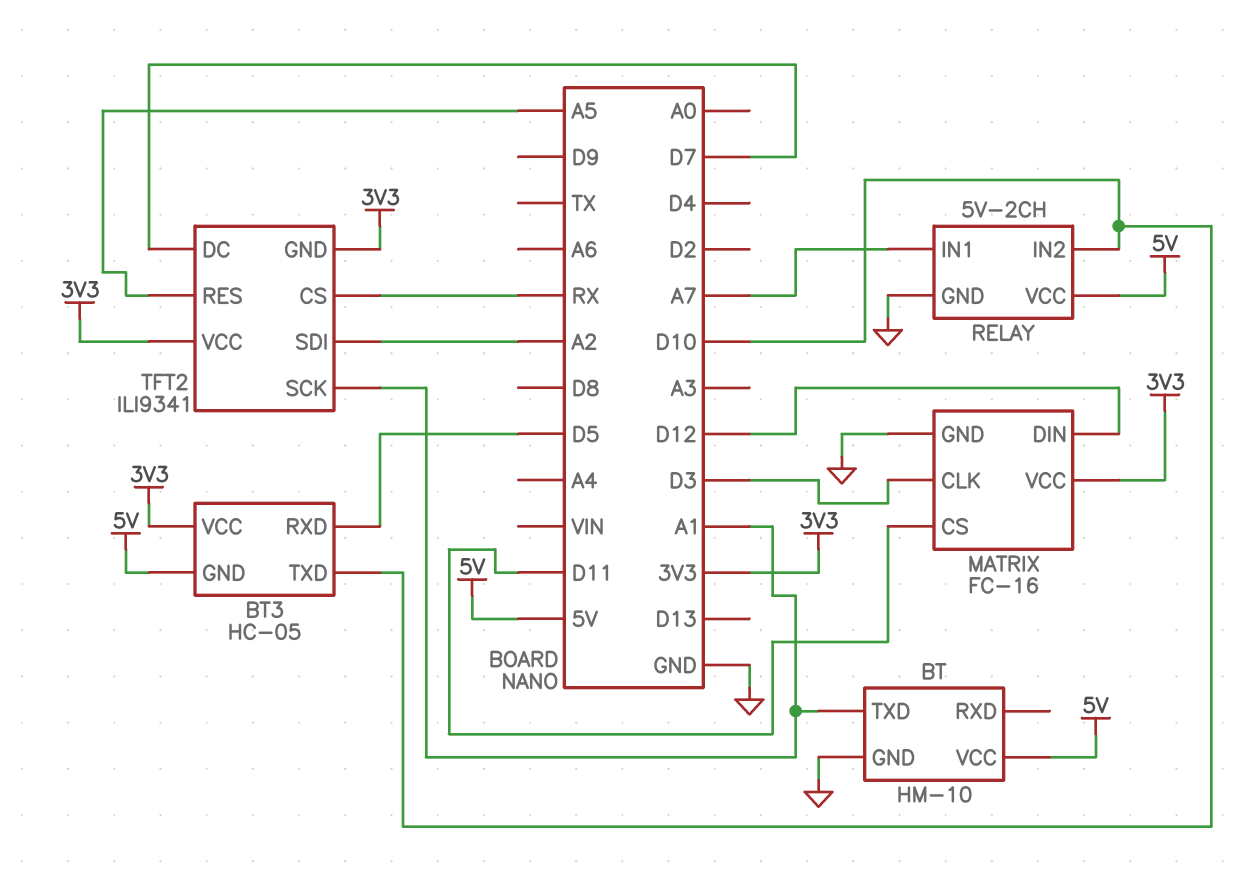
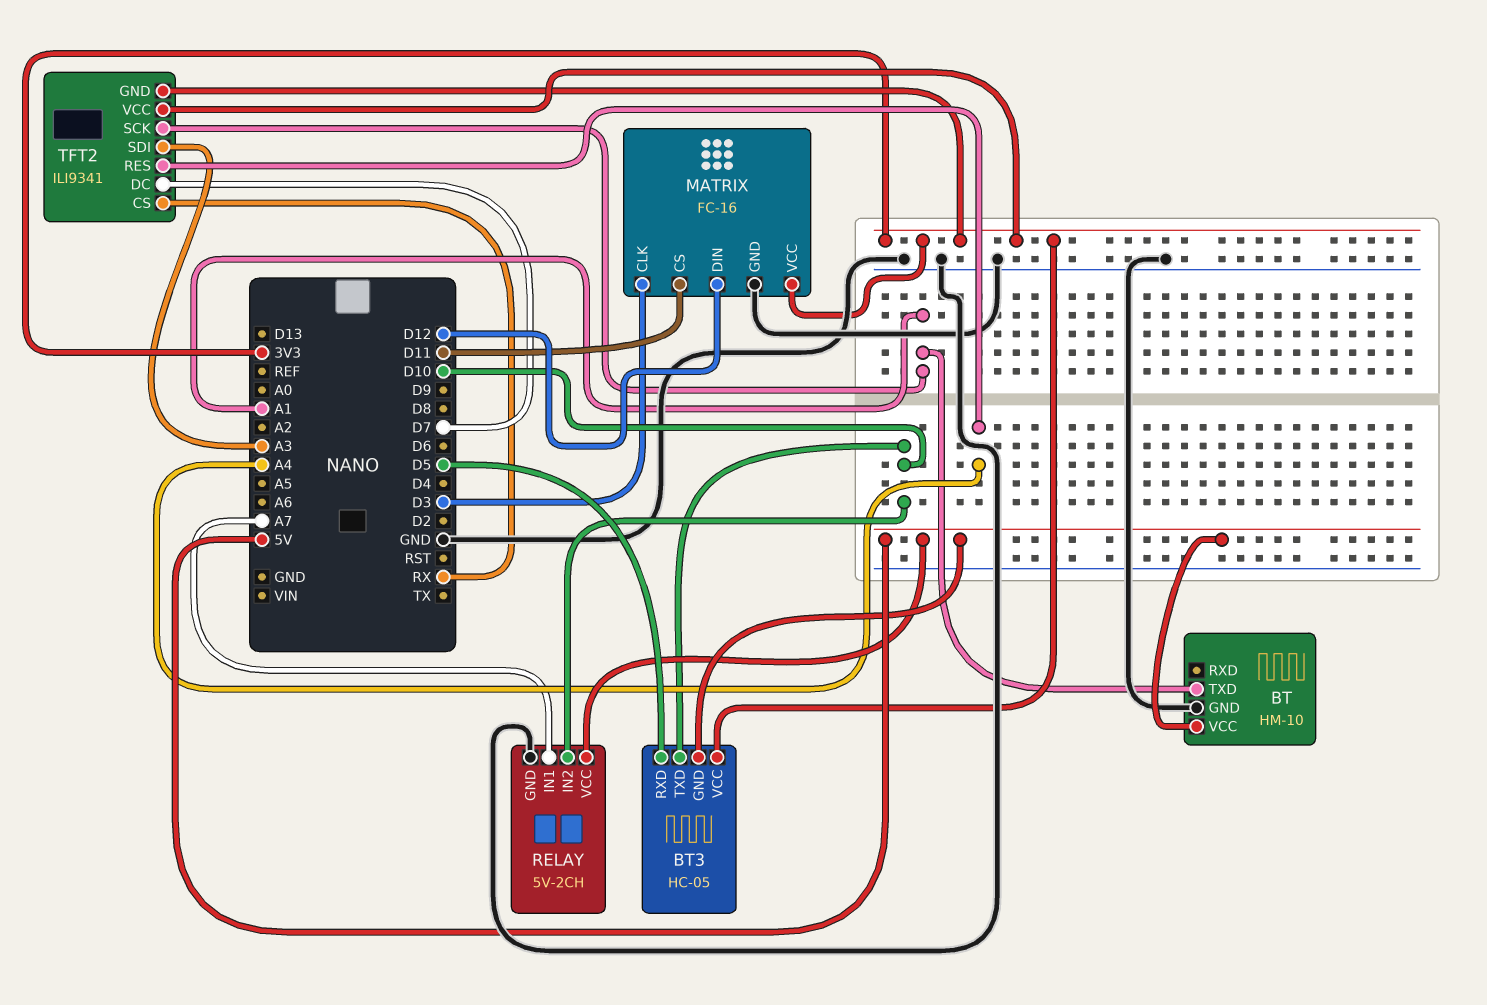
TFT2 pin RES: A5 -> A4
TFT2 pin SDI: A2 -> A3

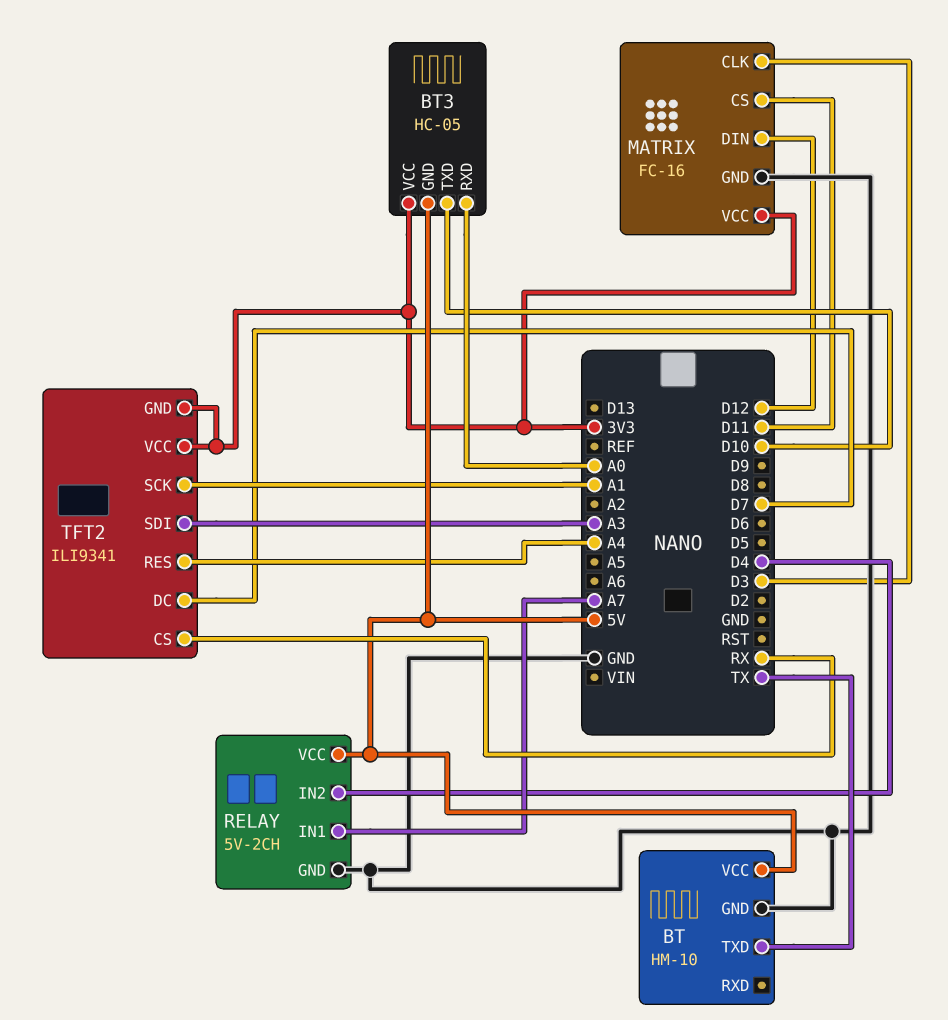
BT pin TXD: A1 -> TX
BT3 pin RXD: D5 -> A0
RELAY pin IN2: D10 -> D4

